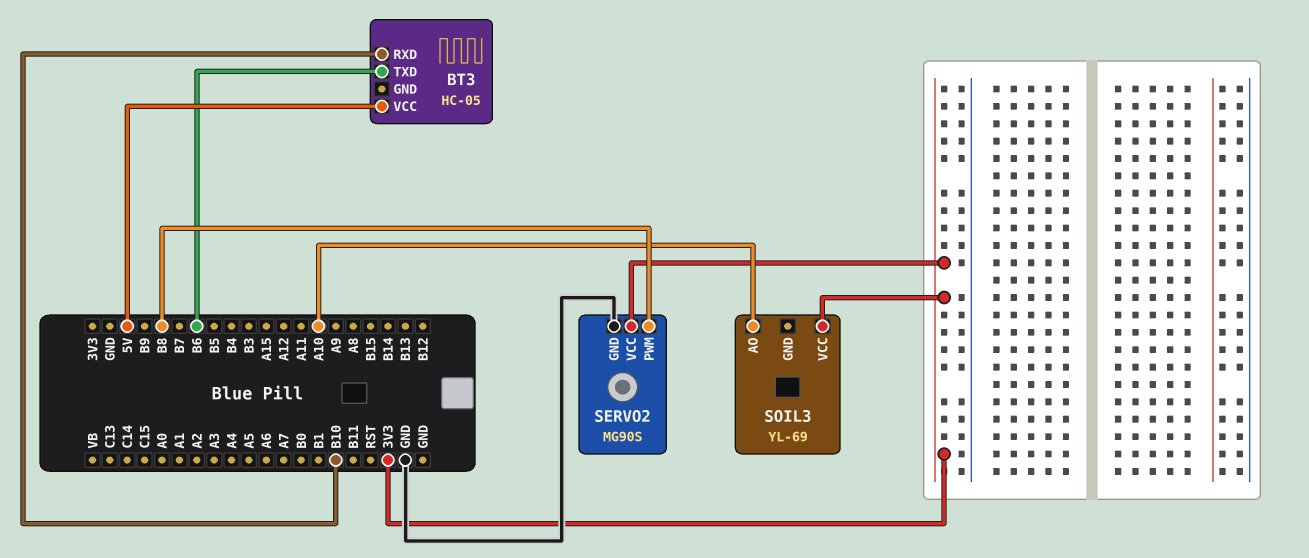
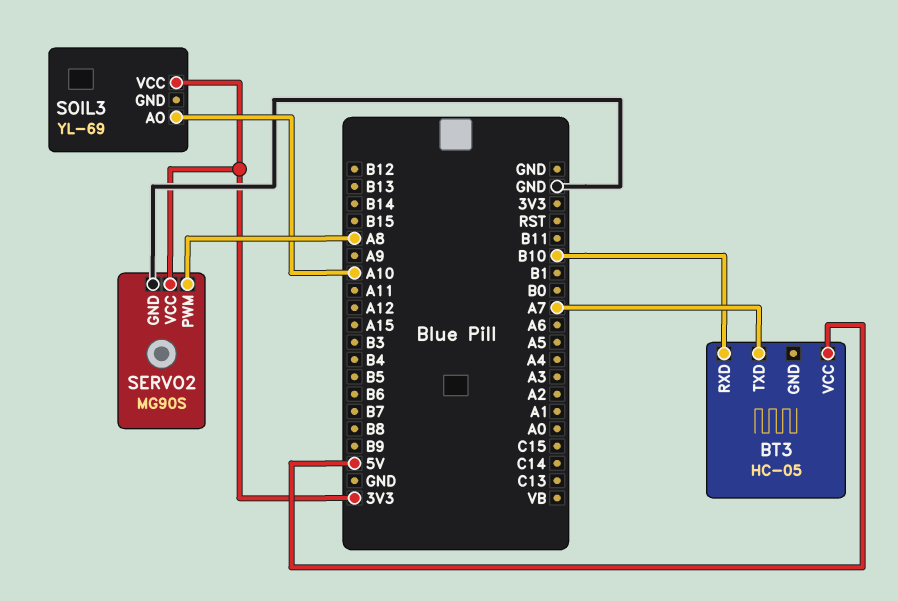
BT3 pin TXD: B6 -> A7
SERVO2 pin PWM: B8 -> A8

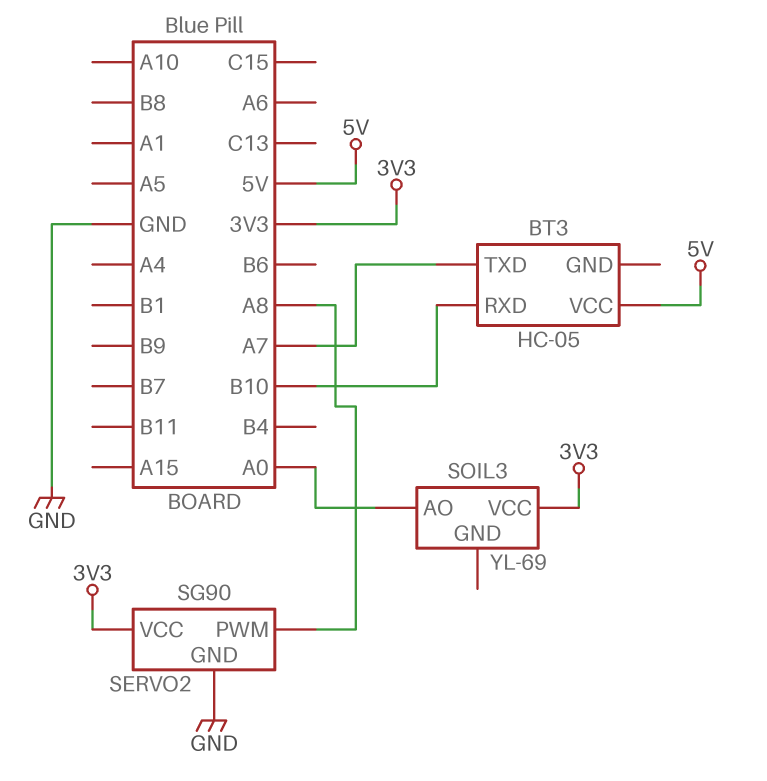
SERVO2: MG90S -> SG90
SOIL3 pin AO: A10 -> A0

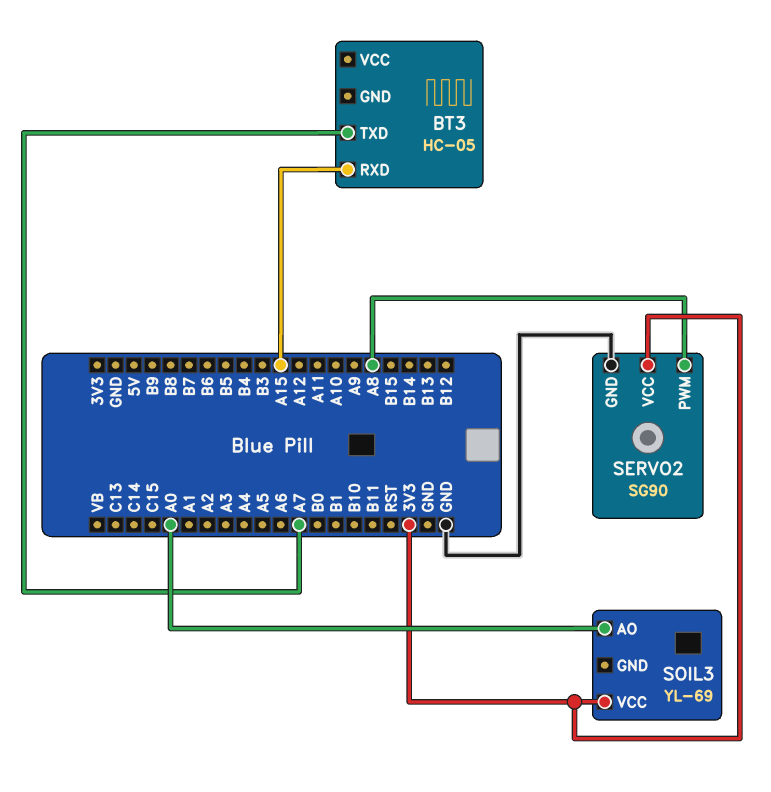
BT3 pin RXD: B10 -> A15
BT3 pin VCC: 5V -> none

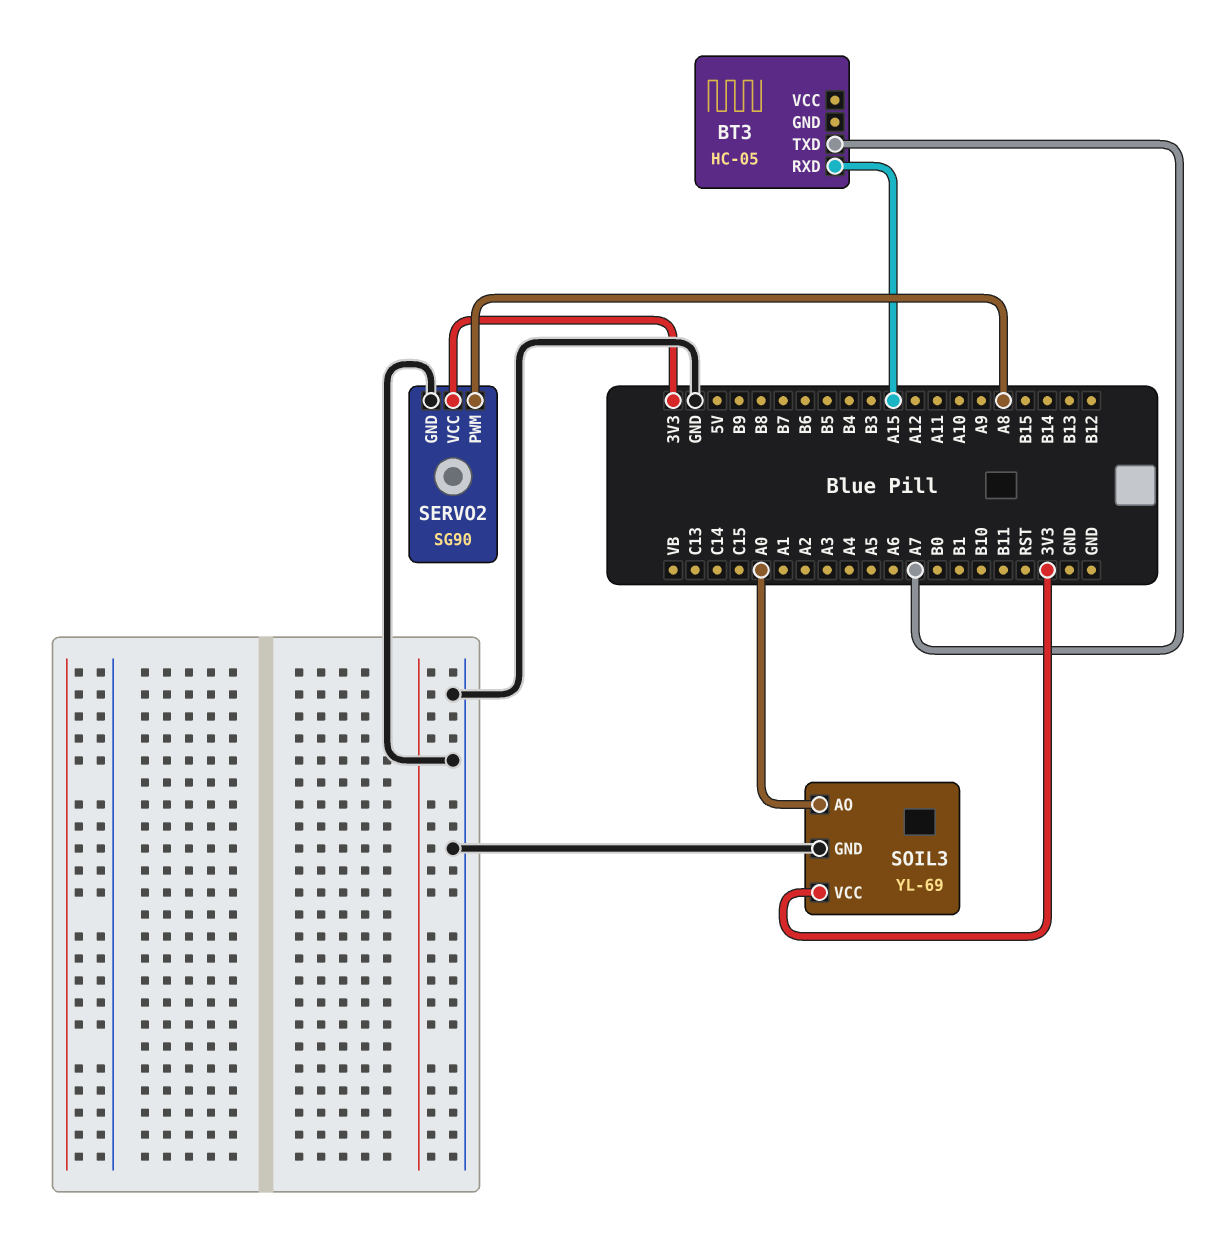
SOIL3 pin GND: none -> GND

